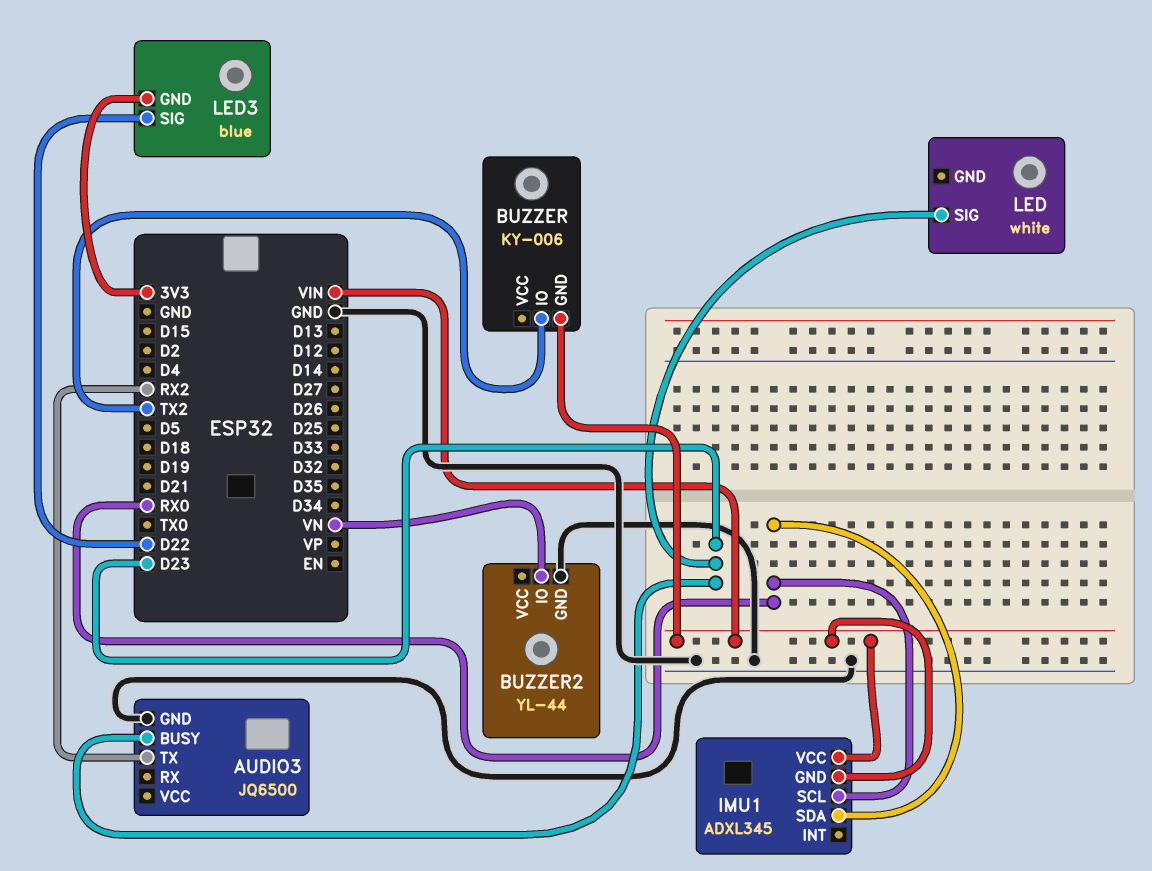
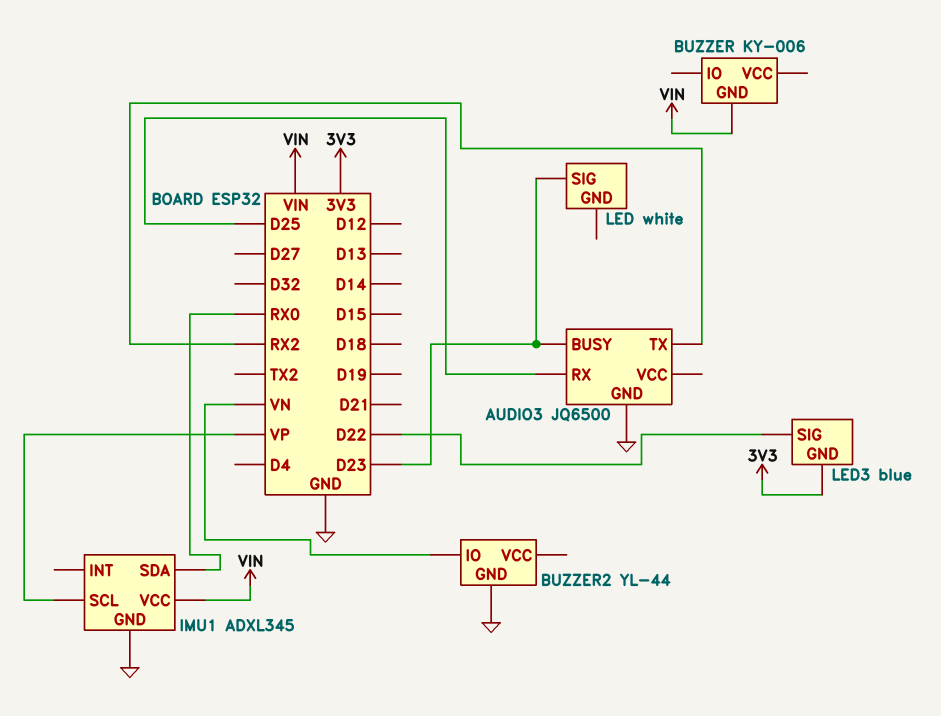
AUDIO3 pin RX: none -> D25
BUZZER pin IO: TX2 -> none
IMU1 pin GND: VIN -> GND
IMU1 pin SCL: RX0 -> VP

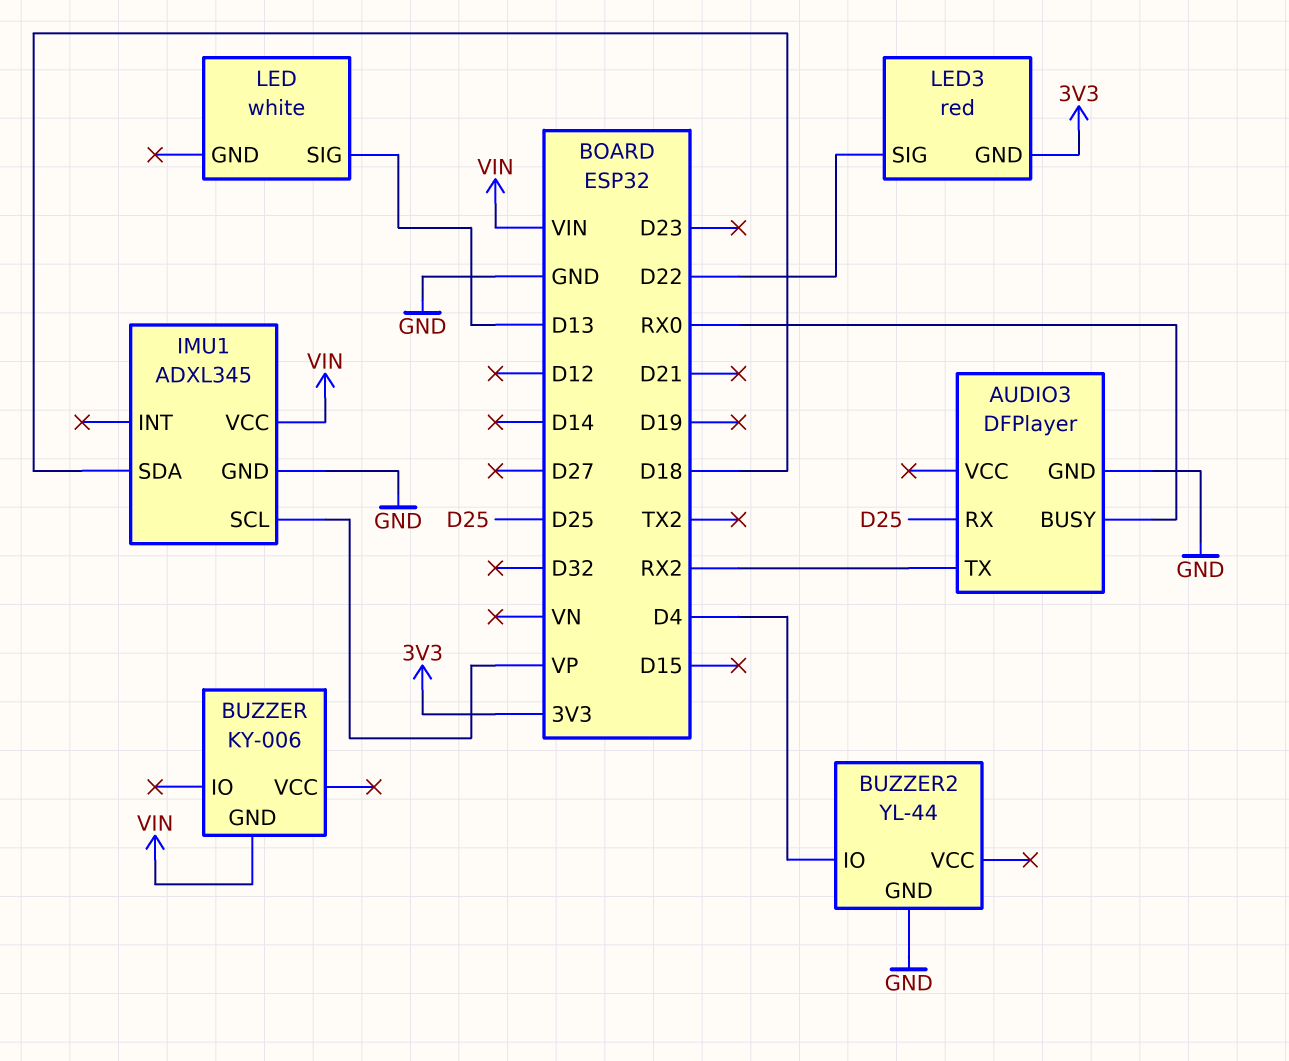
AUDIO3: JQ6500 -> DFPlayer
AUDIO3 pin BUSY: D23 -> RX0
BUZZER2 pin IO: VN -> D4
IMU1 pin SDA: RX0 -> D18
LED pin SIG: D23 -> D13
LED3: blue -> red

